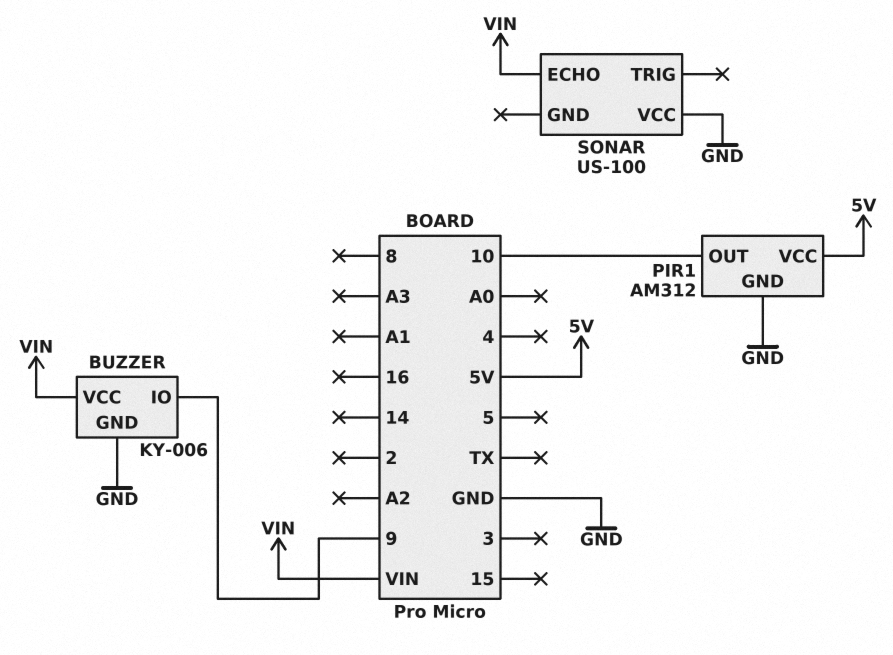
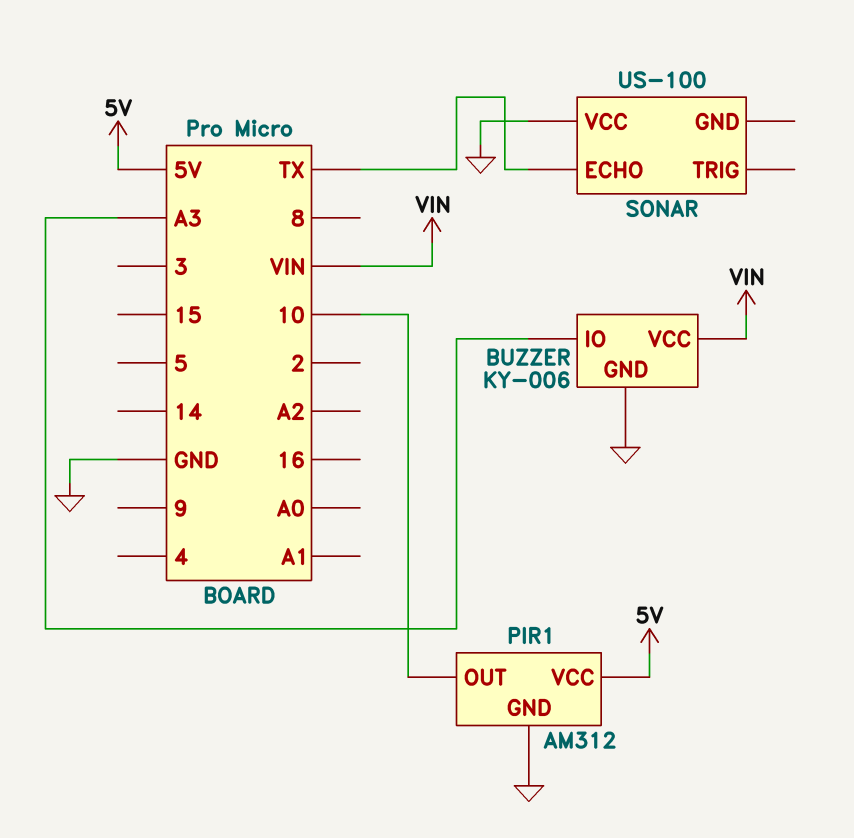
BUZZER pin IO: 9 -> A3
SONAR pin ECHO: VIN -> TX

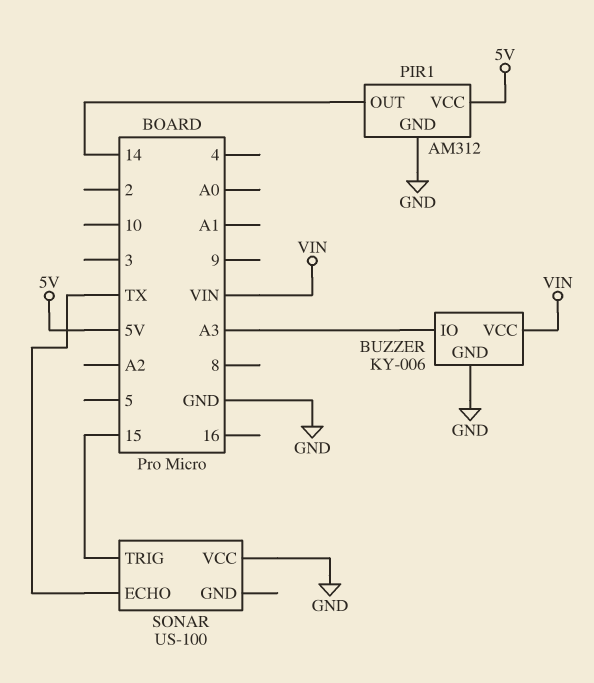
PIR1 pin OUT: 10 -> 14
SONAR pin TRIG: none -> 15

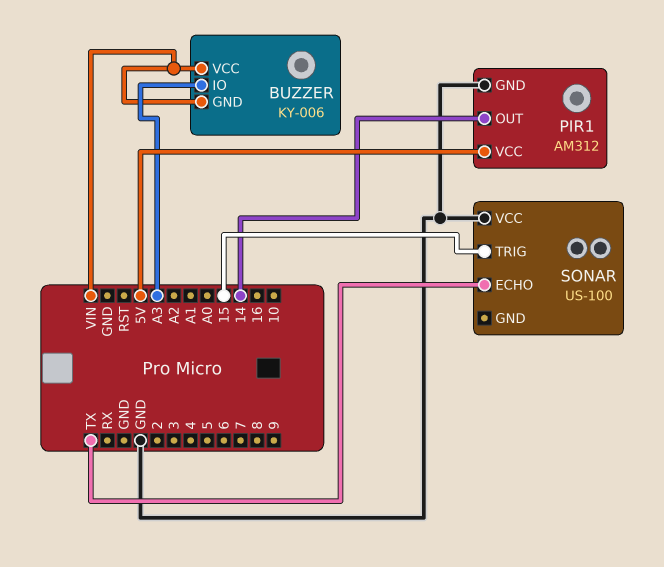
BUZZER pin GND: GND -> VIN

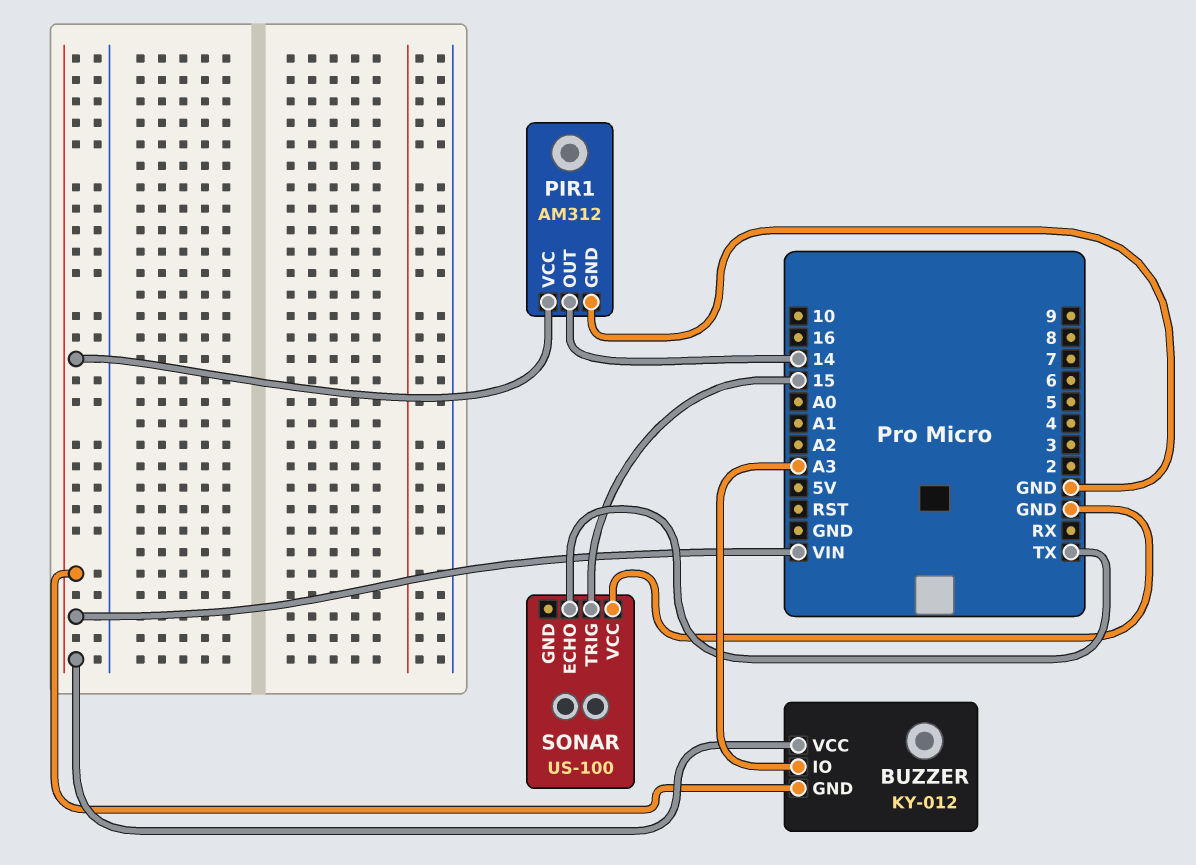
BUZZER: KY-006 -> KY-012
PIR1 pin VCC: 5V -> VIN

